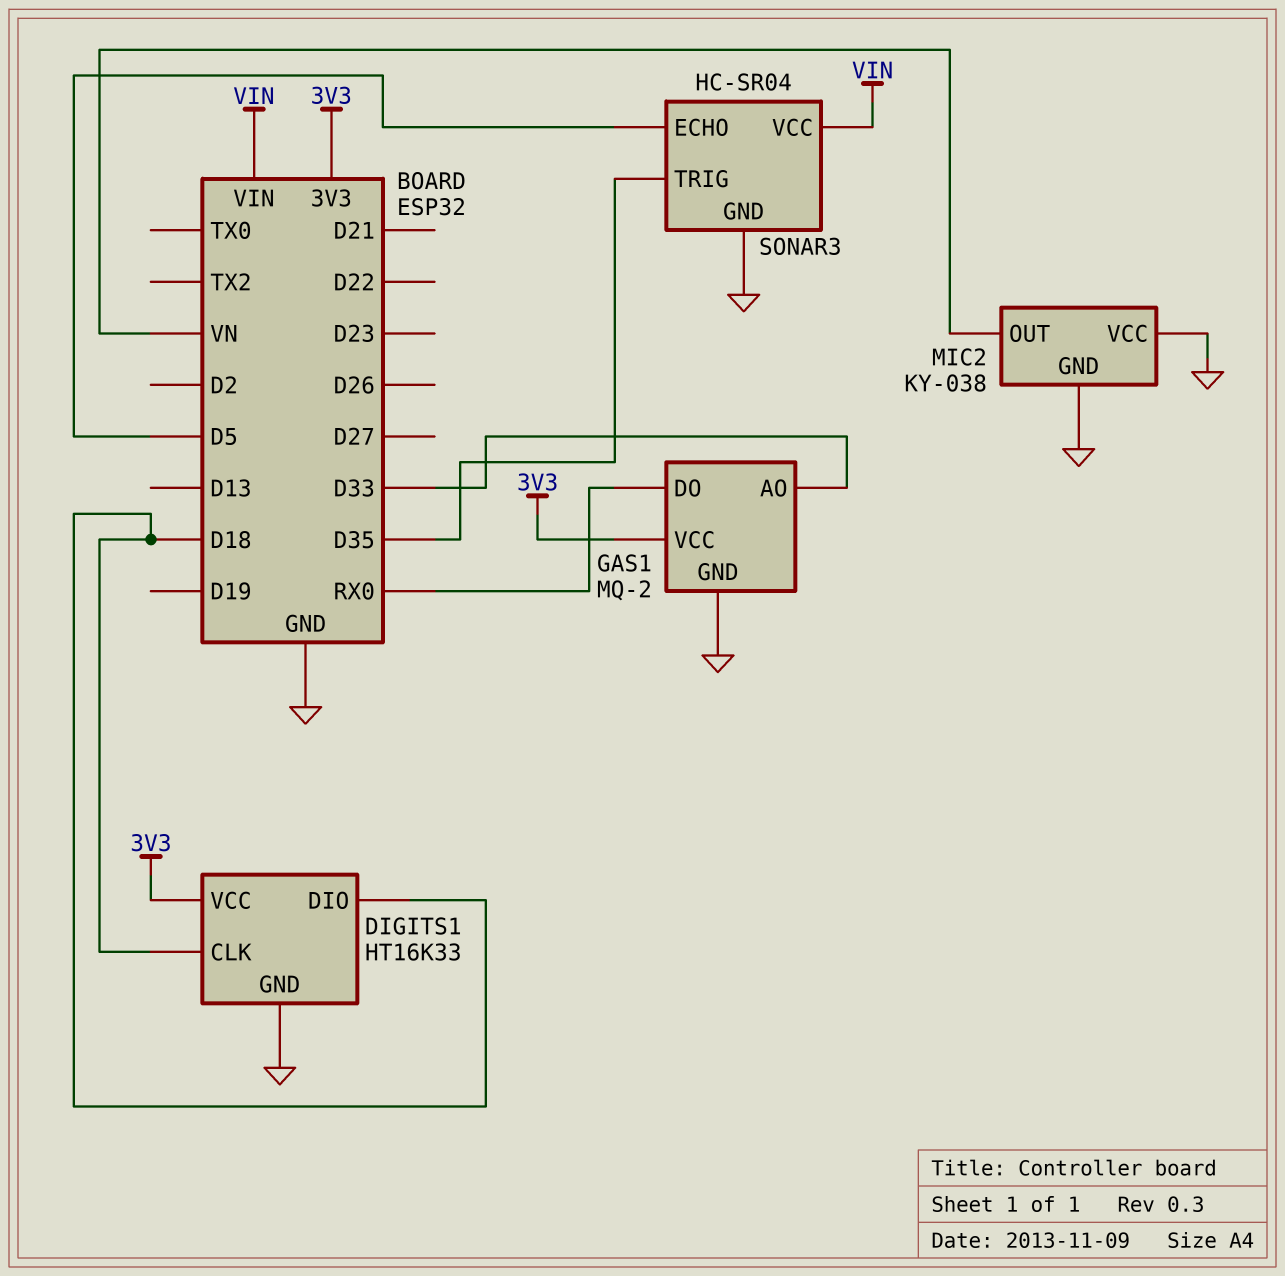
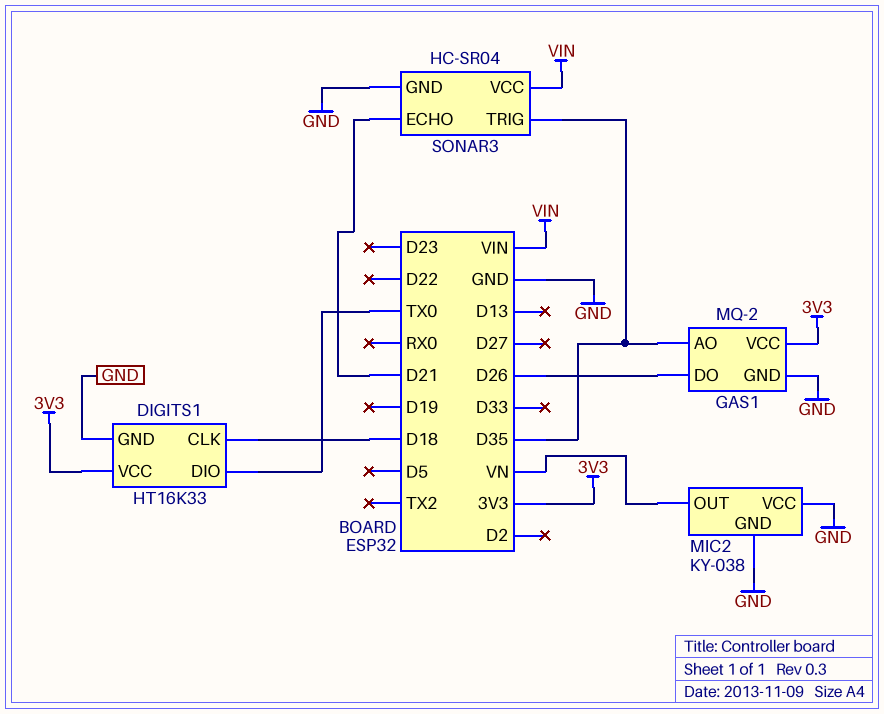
DIGITS1 pin DIO: D18 -> TX0
GAS1 pin AO: D33 -> D35
GAS1 pin DO: RX0 -> D26
SONAR3 pin ECHO: D5 -> D21

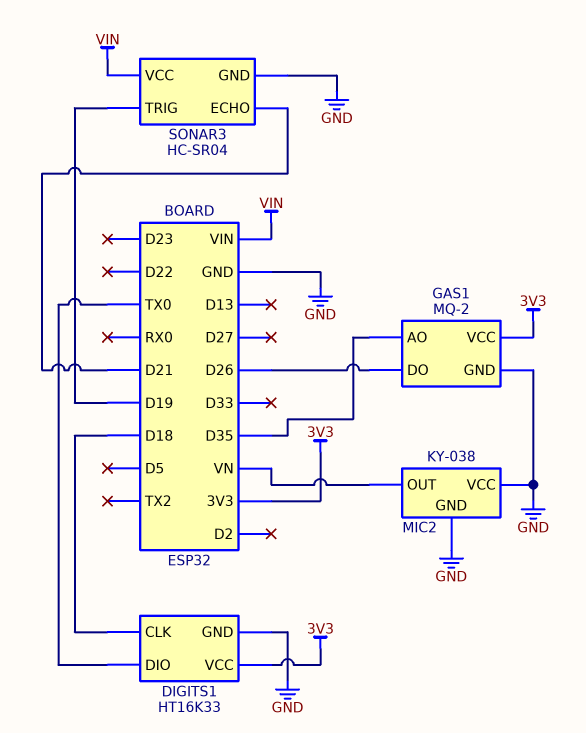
SONAR3 pin TRIG: D35 -> D19

